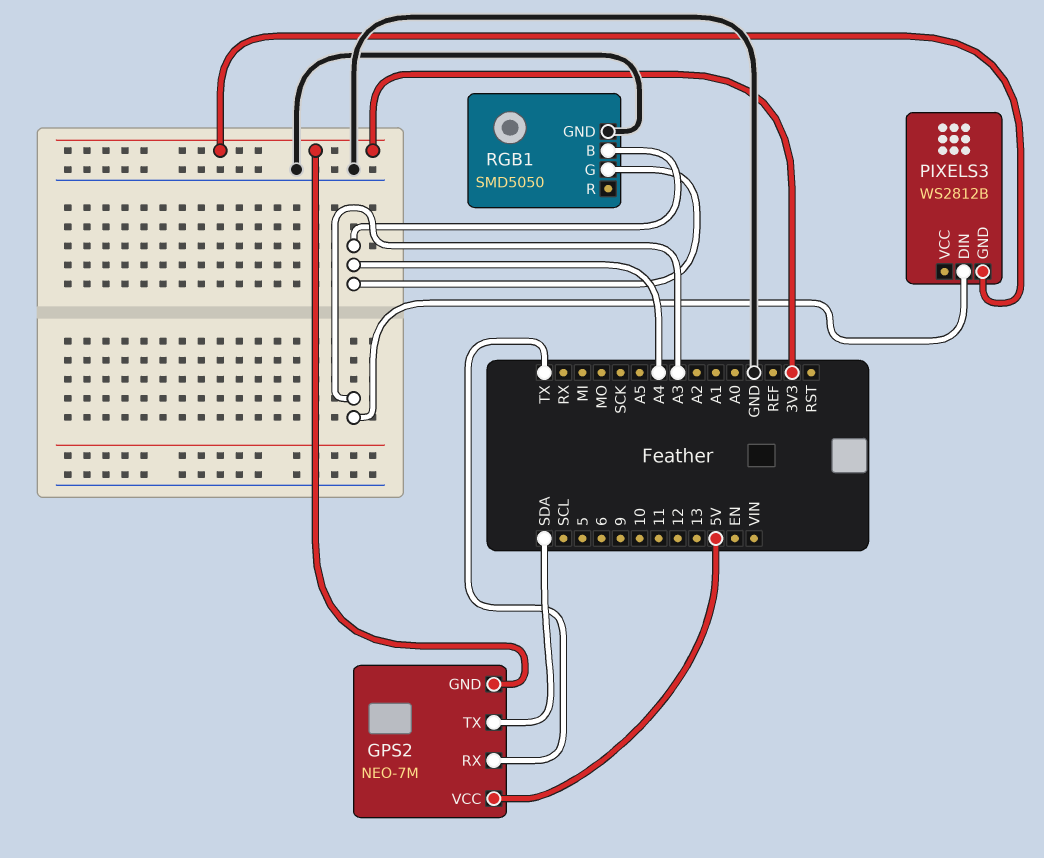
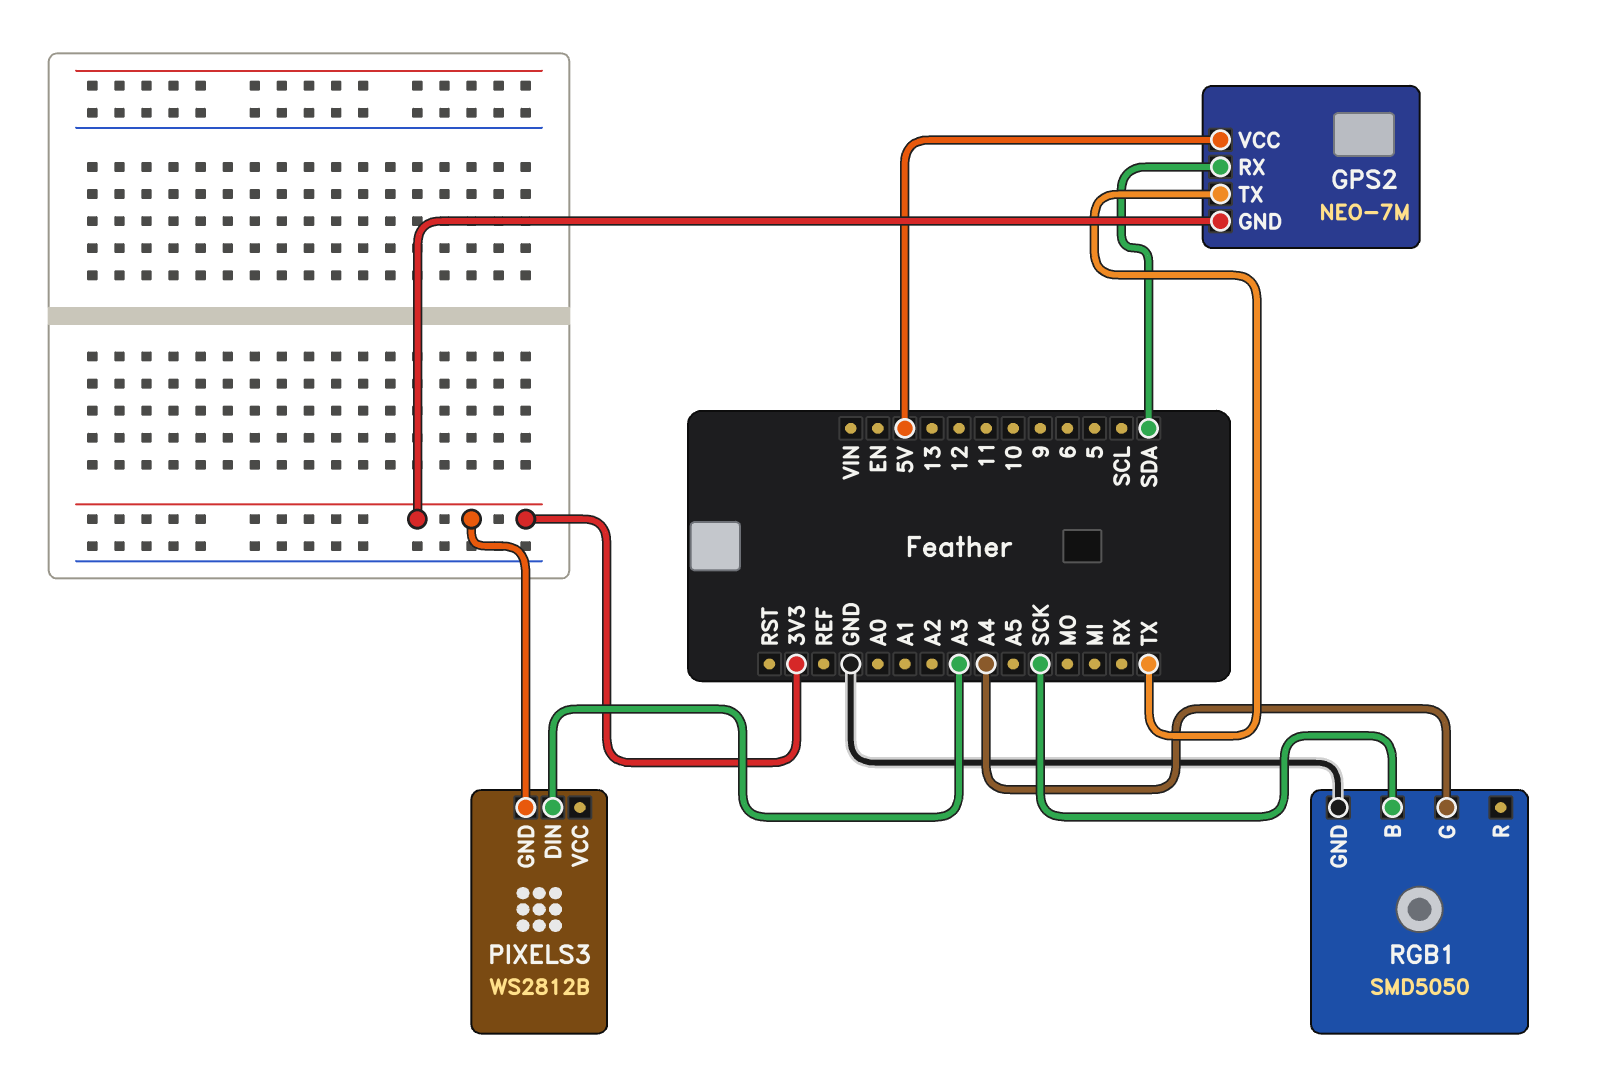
GPS2 pin RX: TX -> SDA
GPS2 pin TX: SDA -> TX
RGB1 pin B: A4 -> SCK

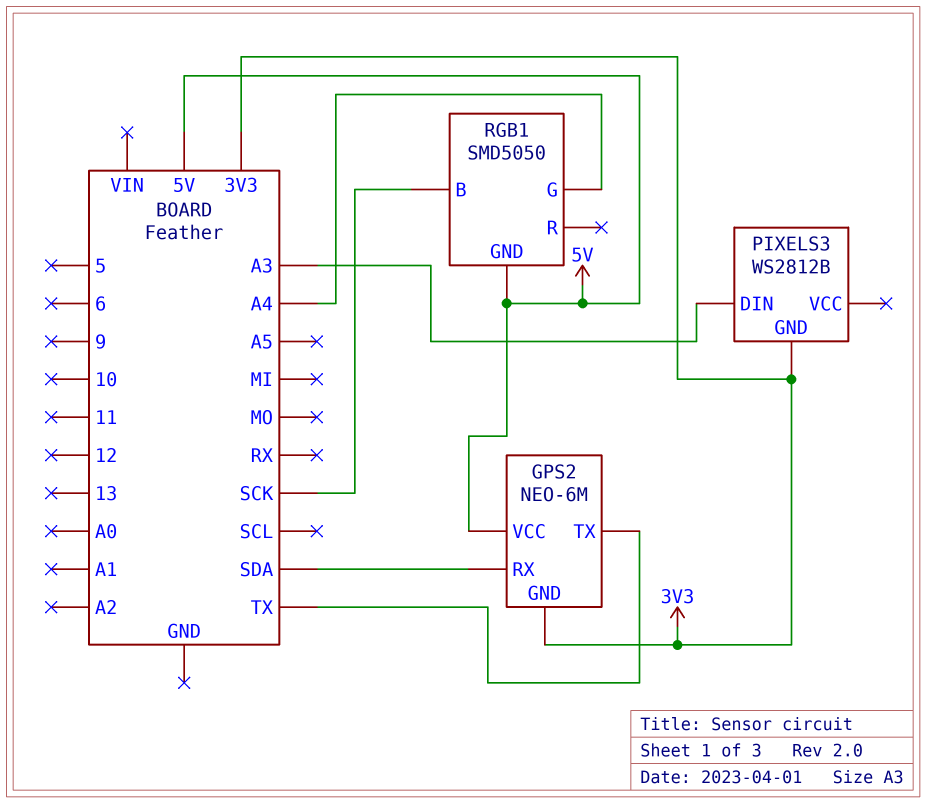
GPS2: NEO-7M -> NEO-6M
RGB1 pin GND: GND -> 5V

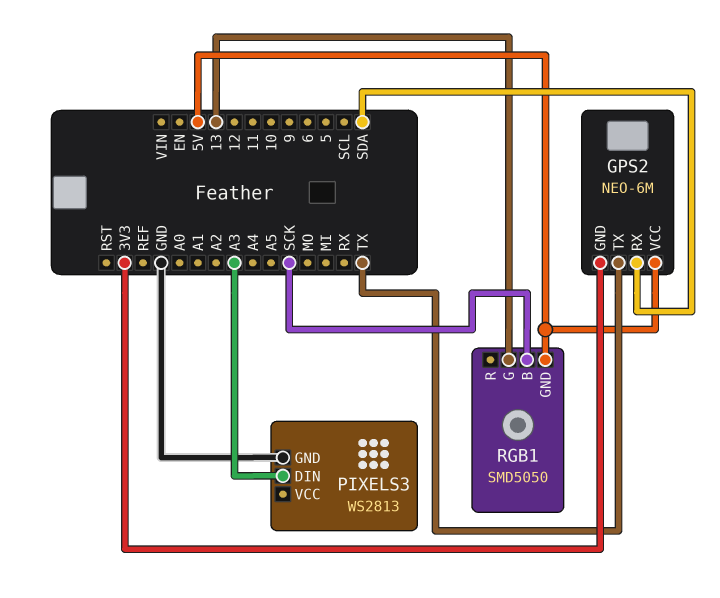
PIXELS3: WS2812B -> WS2813
PIXELS3 pin GND: 3V3 -> GND
RGB1 pin G: A4 -> 13

